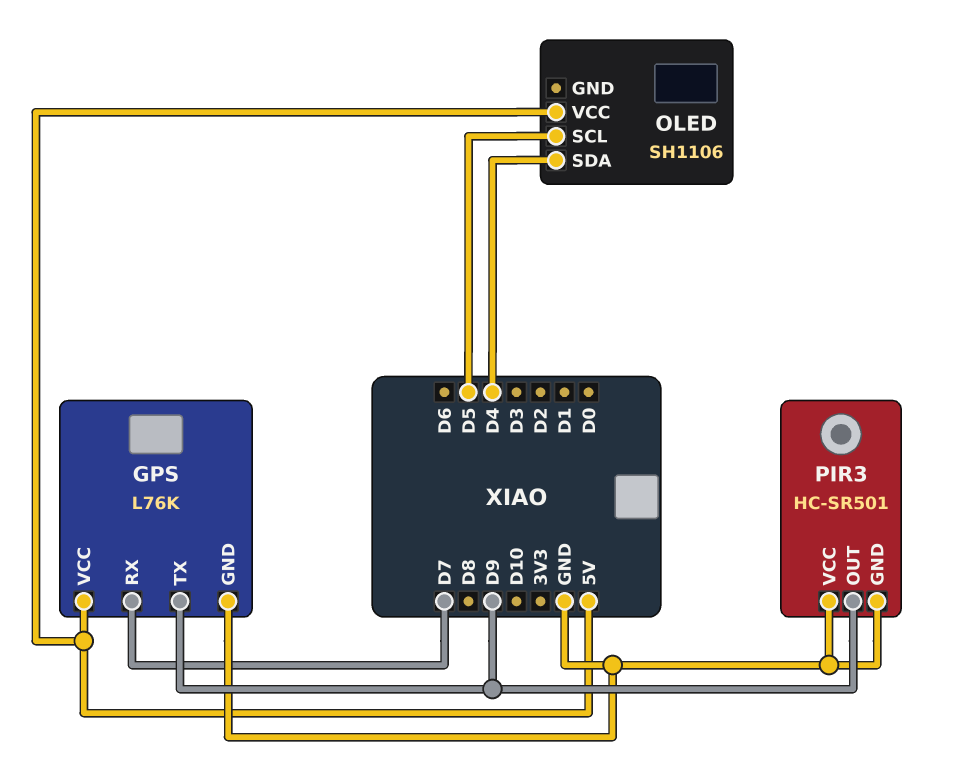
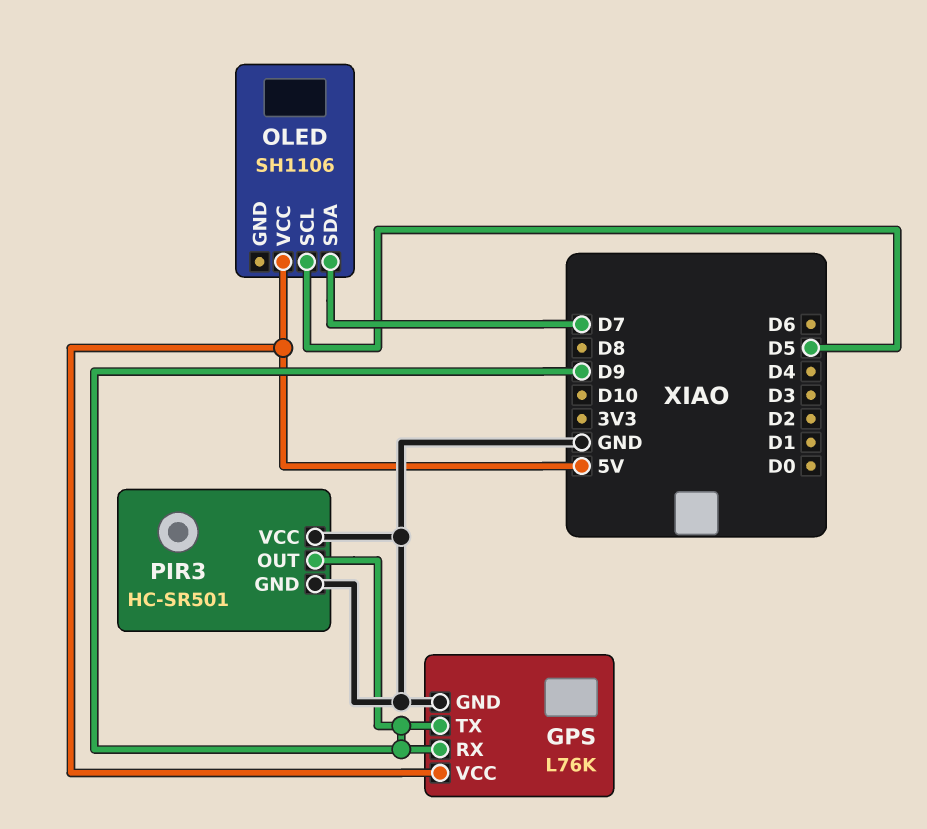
GPS pin RX: D7 -> D9
OLED pin SDA: D4 -> D7

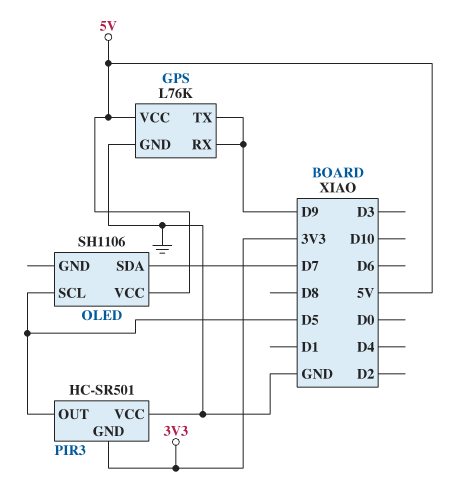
PIR3 pin GND: GND -> 3V3
PIR3 pin OUT: D9 -> D5

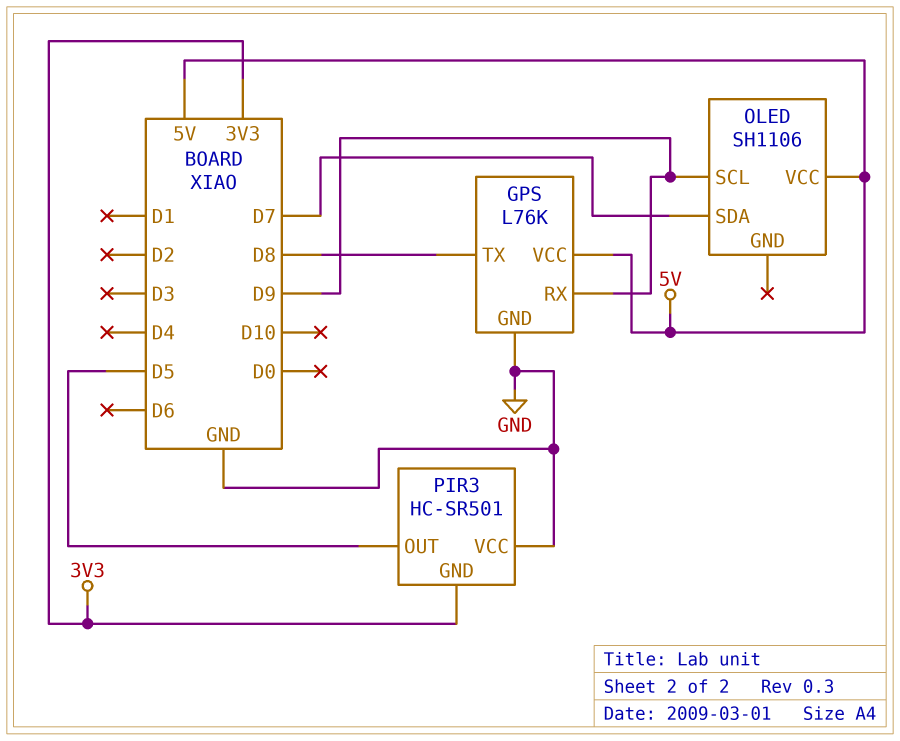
GPS pin TX: D9 -> D8
OLED pin SCL: D5 -> D9

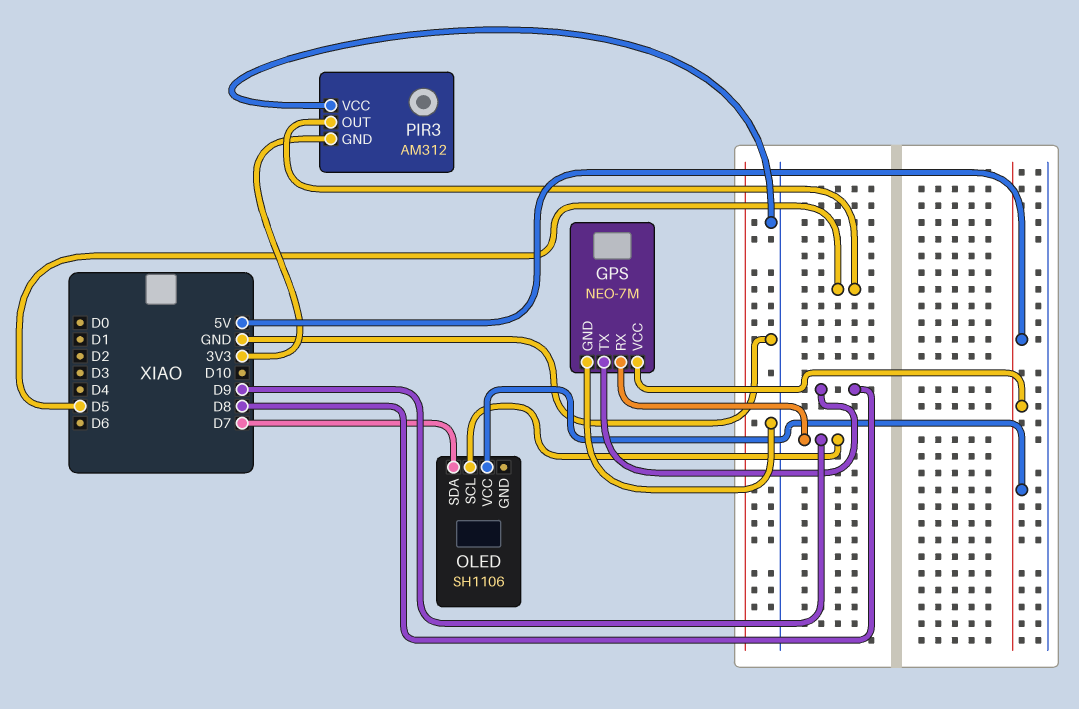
GPS: L76K -> NEO-7M
PIR3: HC-SR501 -> AM312

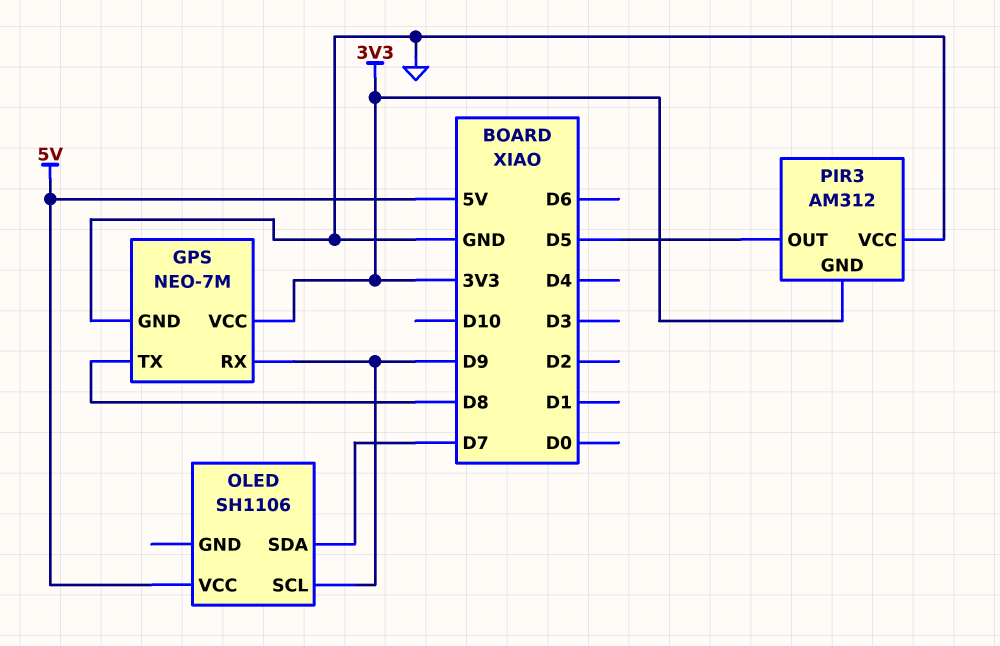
GPS pin VCC: 5V -> 3V3

